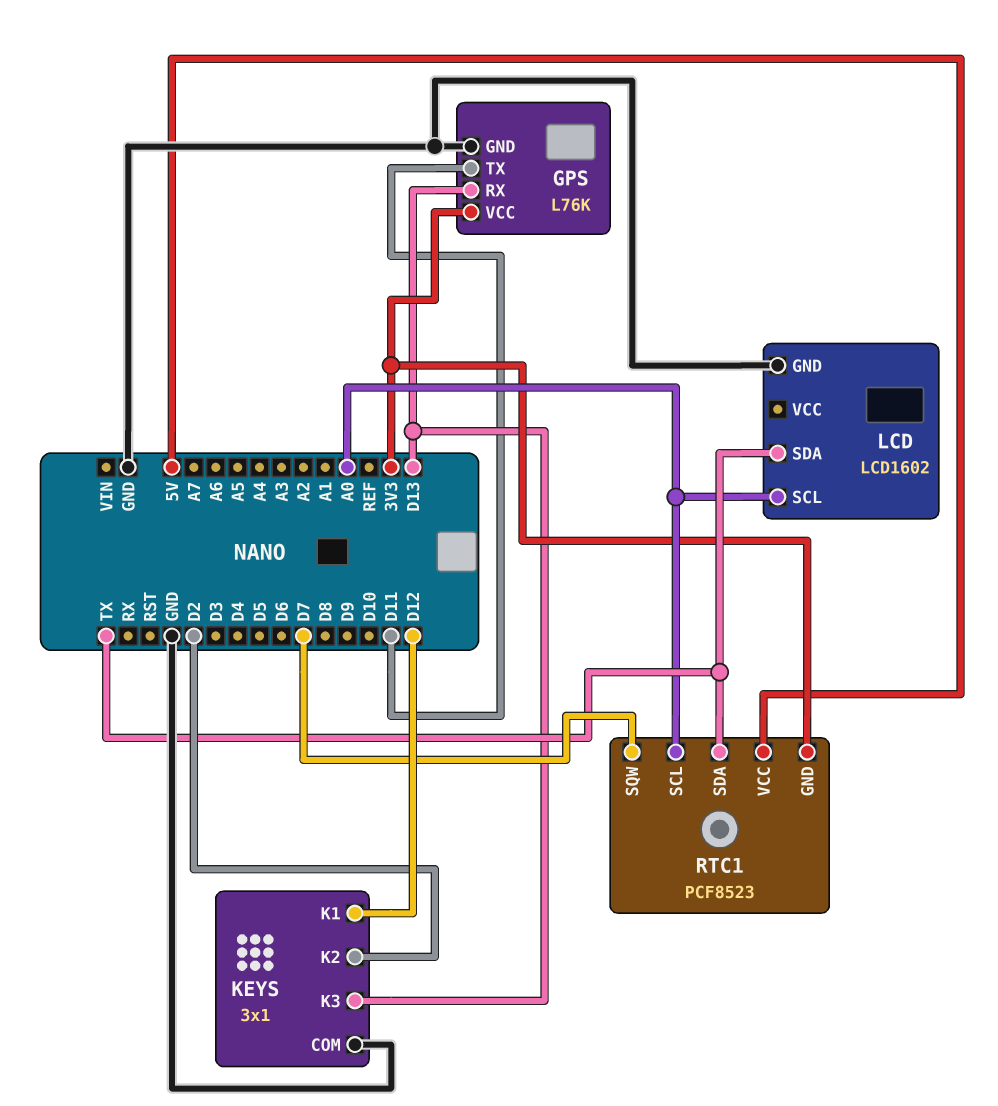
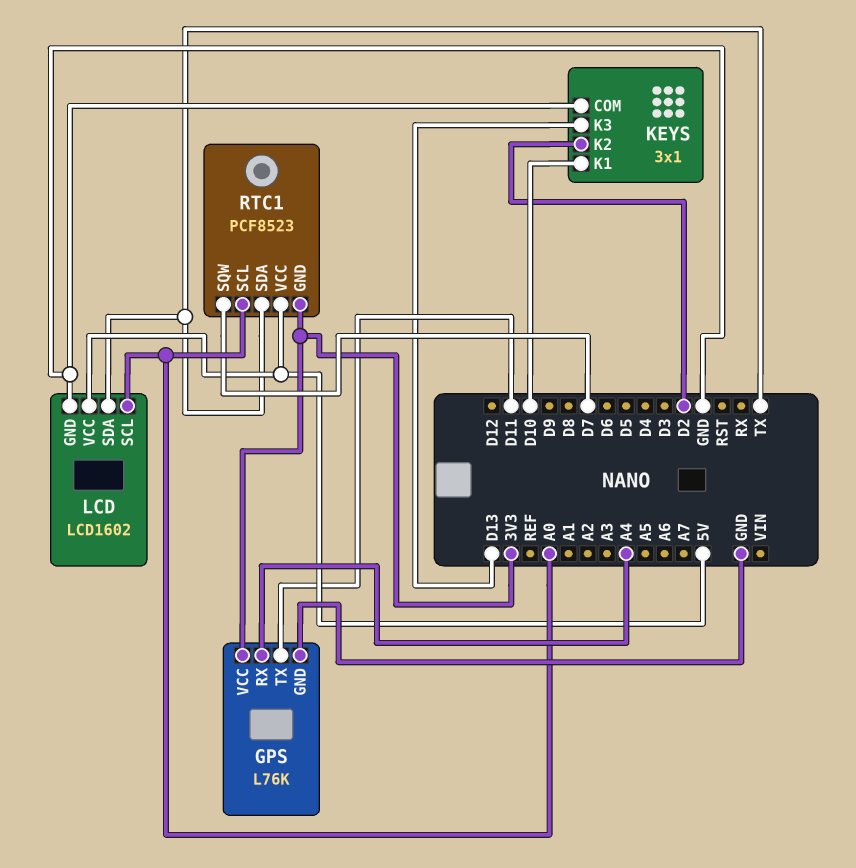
GPS pin RX: D13 -> A4
KEYS pin K1: D12 -> D10
LCD pin VCC: none -> 5V

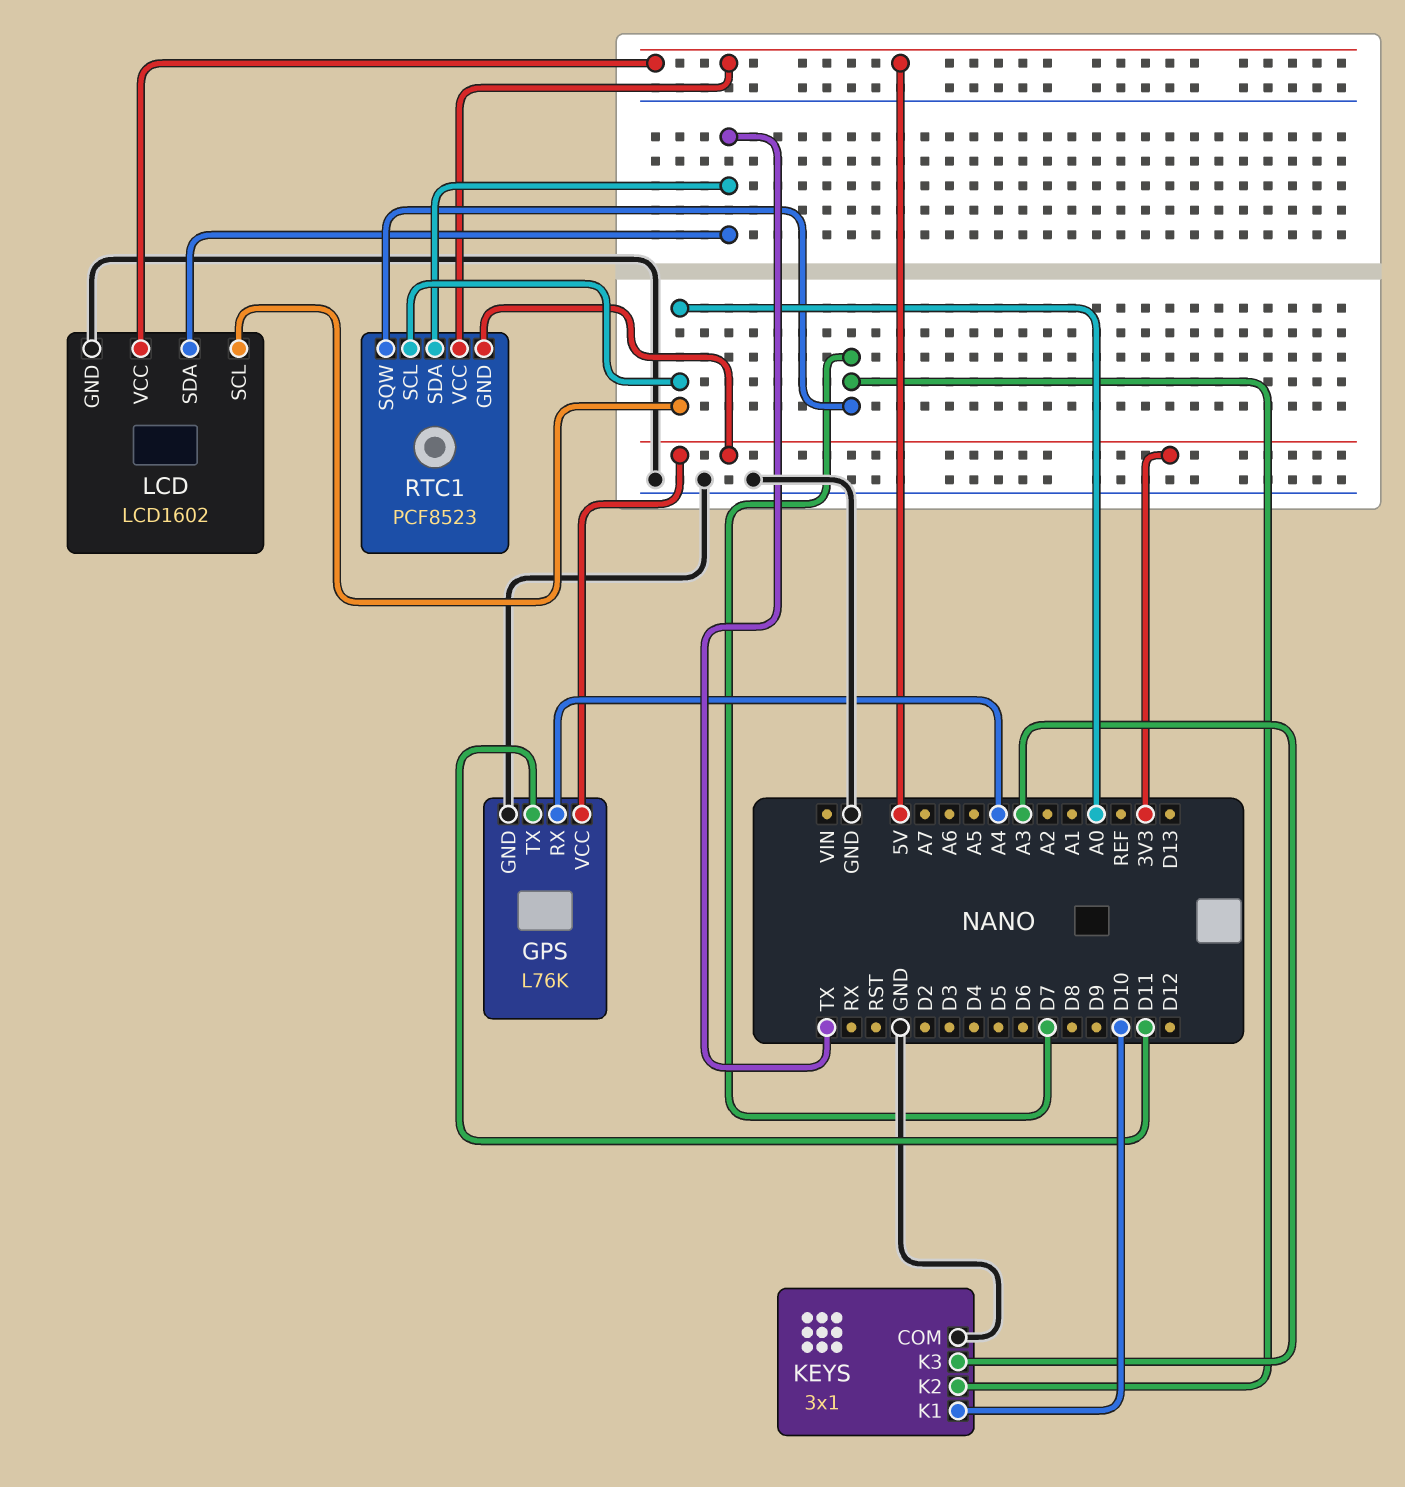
KEYS pin K2: D2 -> D7
KEYS pin K3: D13 -> A3

